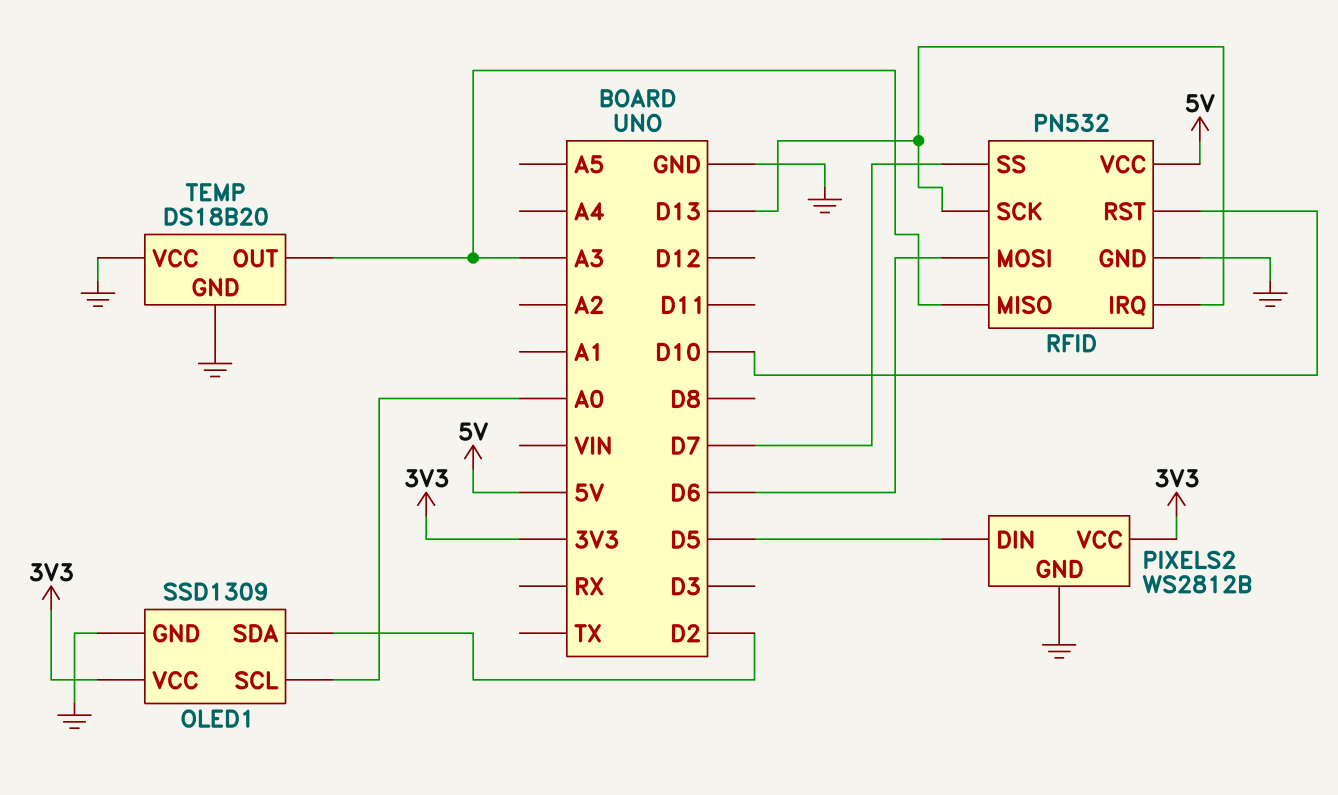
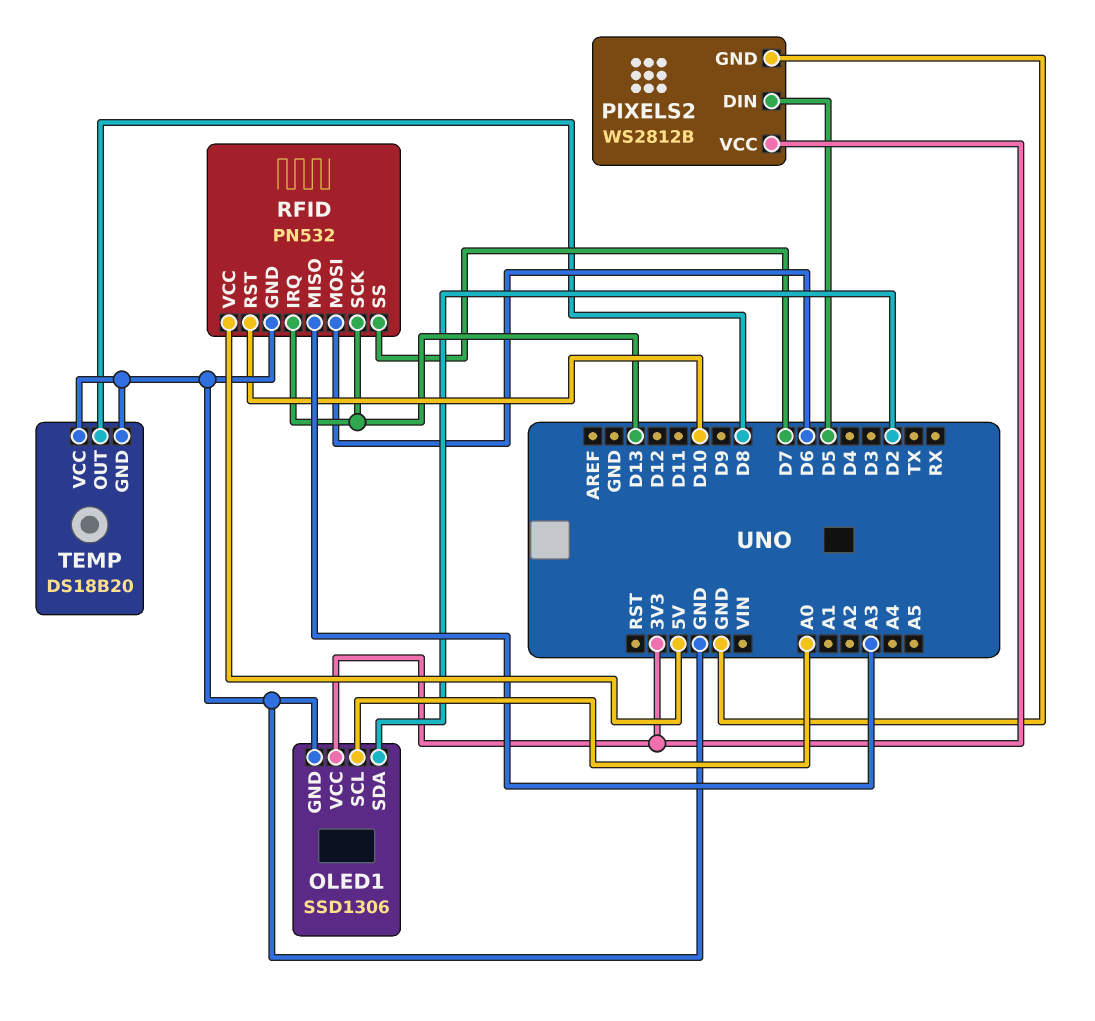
OLED1: SSD1309 -> SSD1306
TEMP pin OUT: A3 -> D8

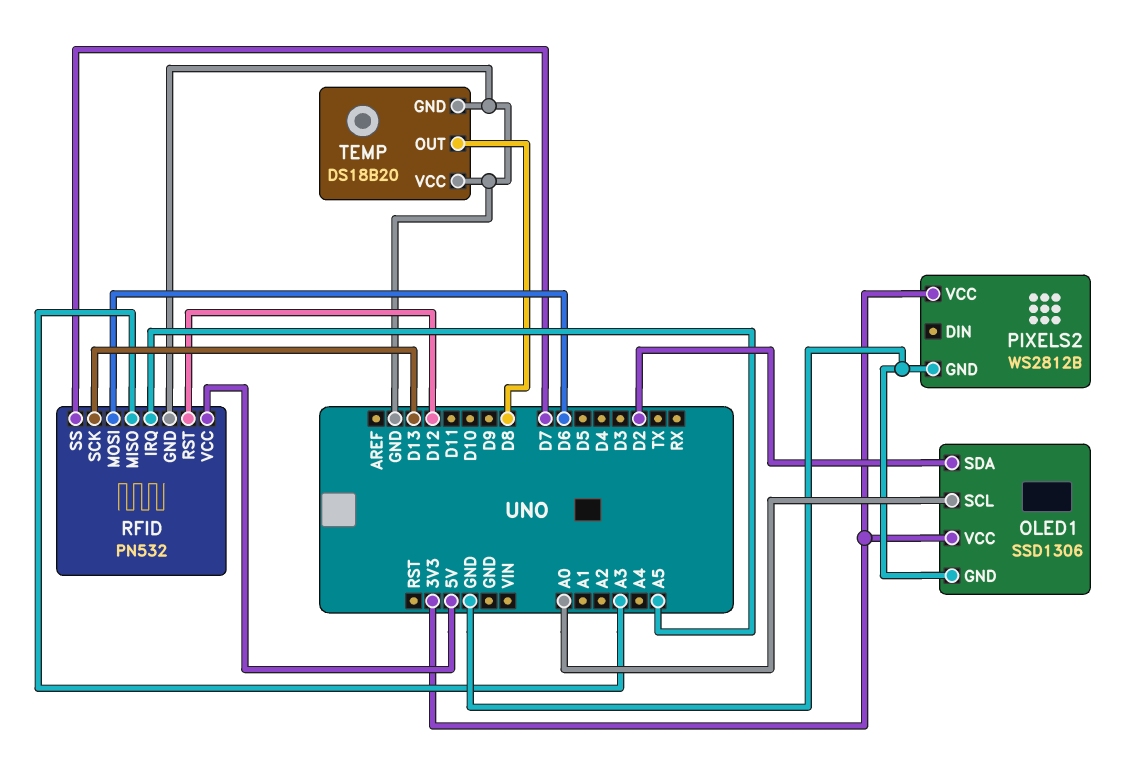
PIXELS2 pin DIN: D5 -> none
RFID pin IRQ: D13 -> A5
RFID pin RST: D10 -> D12

